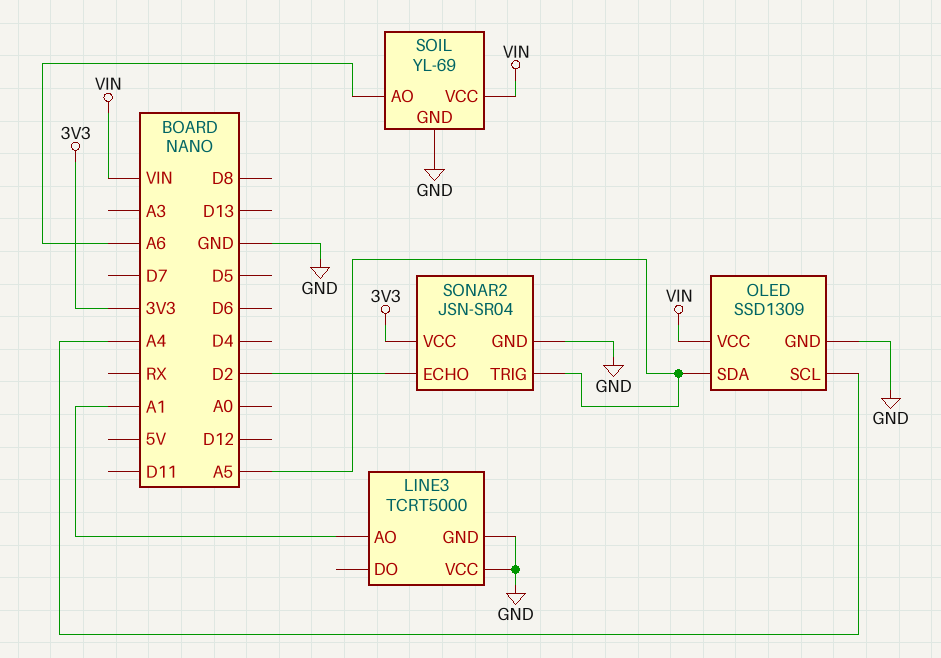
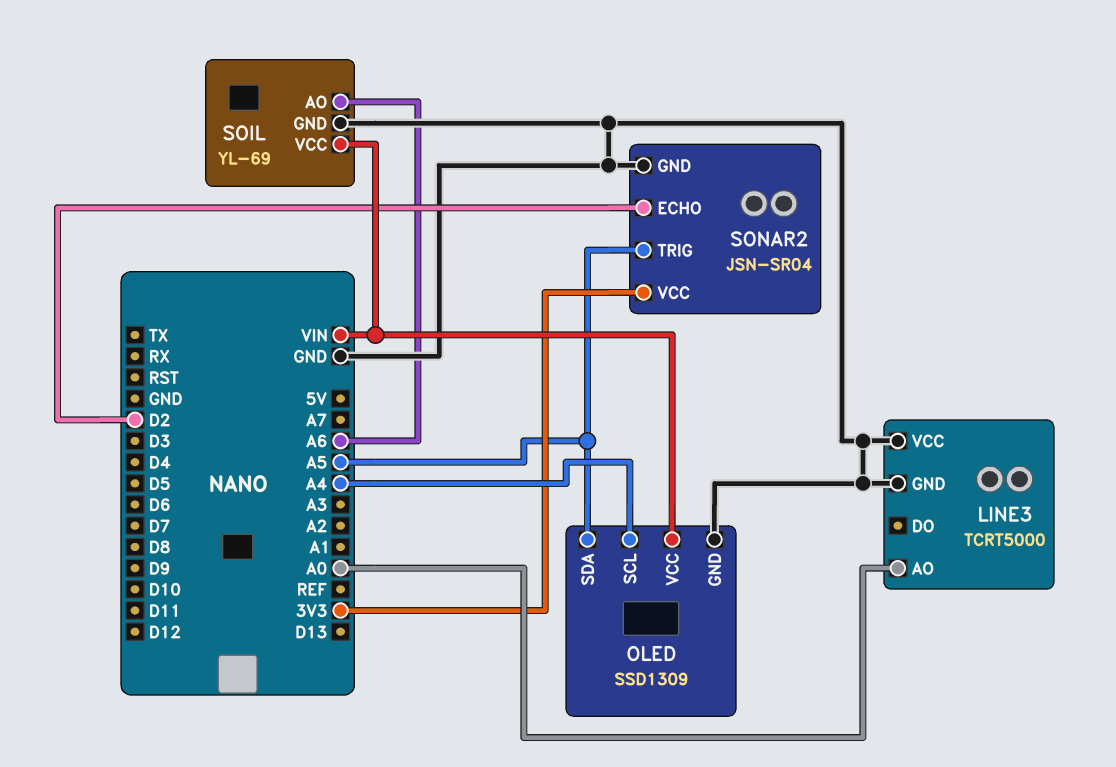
LINE3 pin AO: A1 -> A0

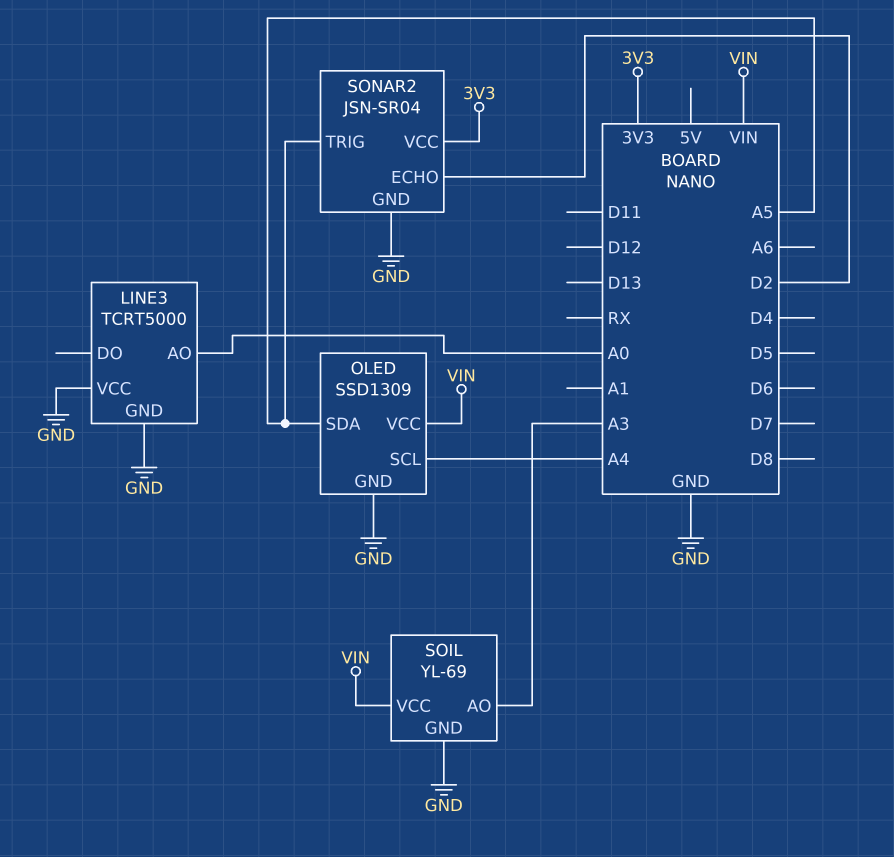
SOIL pin AO: A6 -> A3

